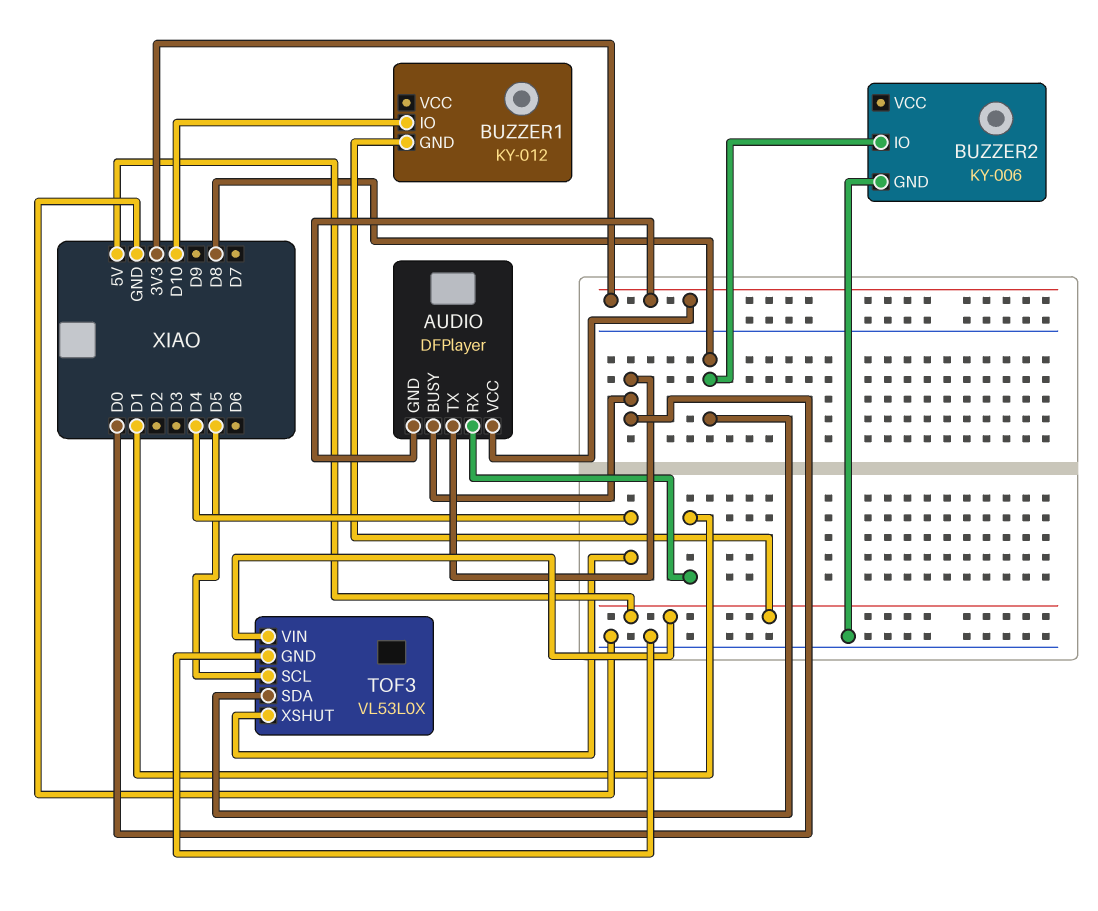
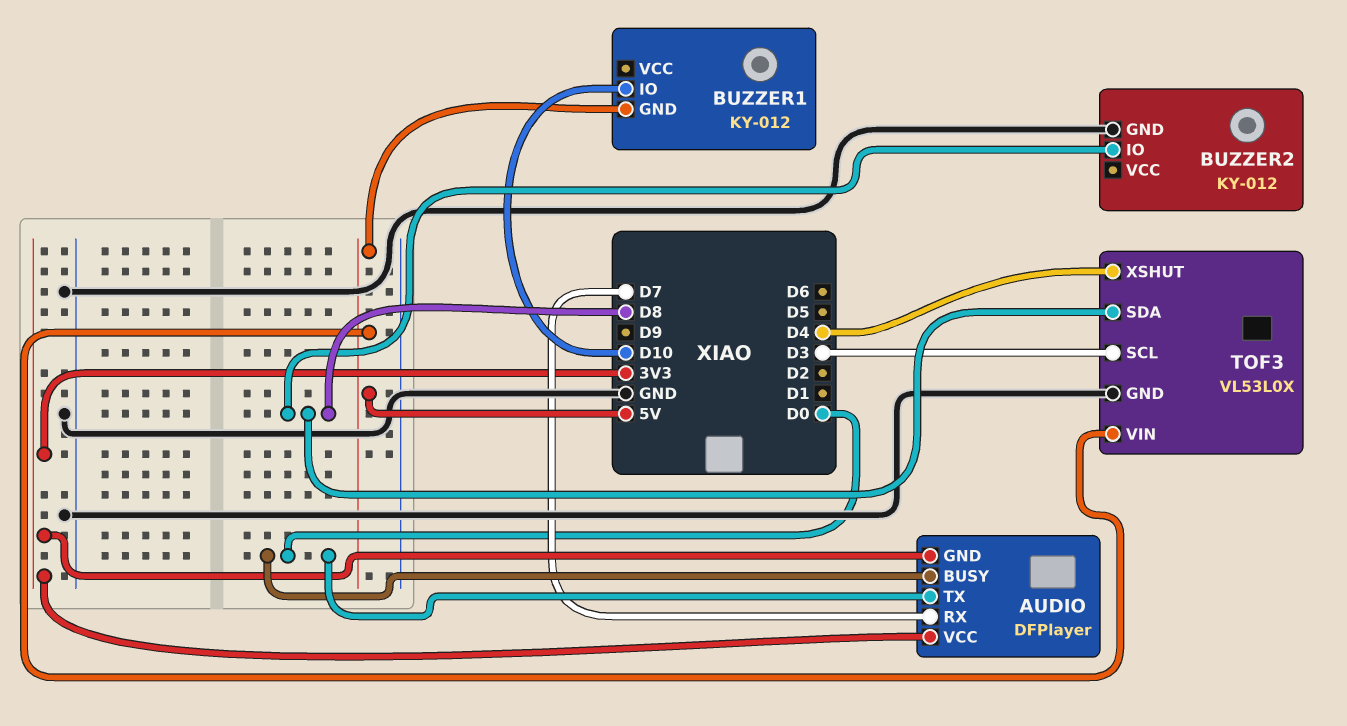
AUDIO pin RX: D1 -> D7
BUZZER2: KY-006 -> KY-012
TOF3 pin SCL: D5 -> D3

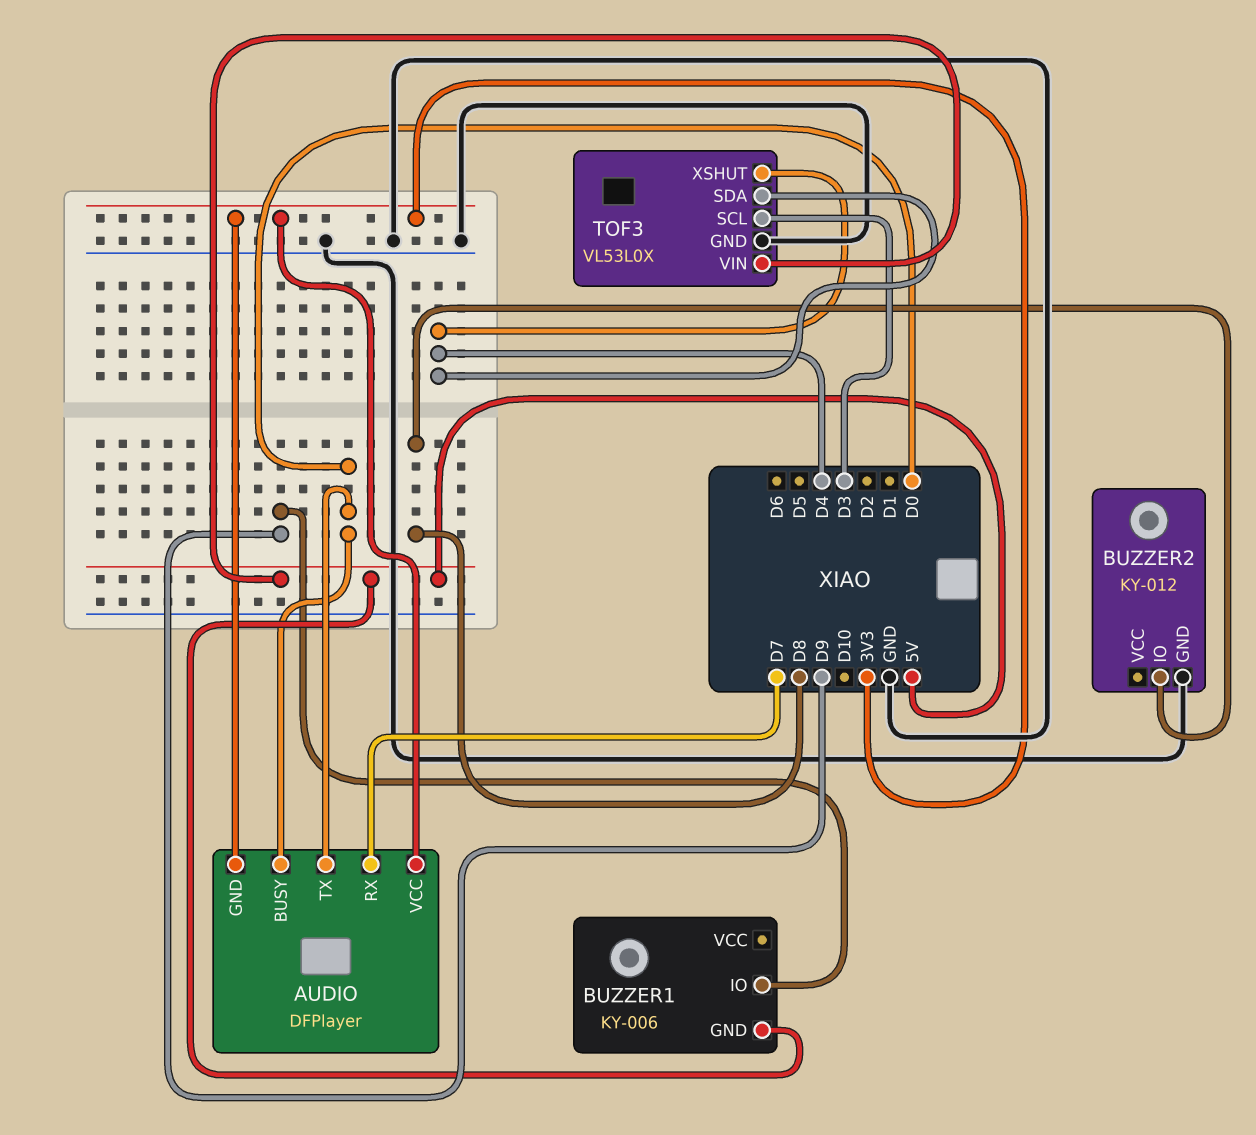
BUZZER1: KY-012 -> KY-006
BUZZER1 pin IO: D10 -> D9
TOF3 pin SDA: D8 -> D4

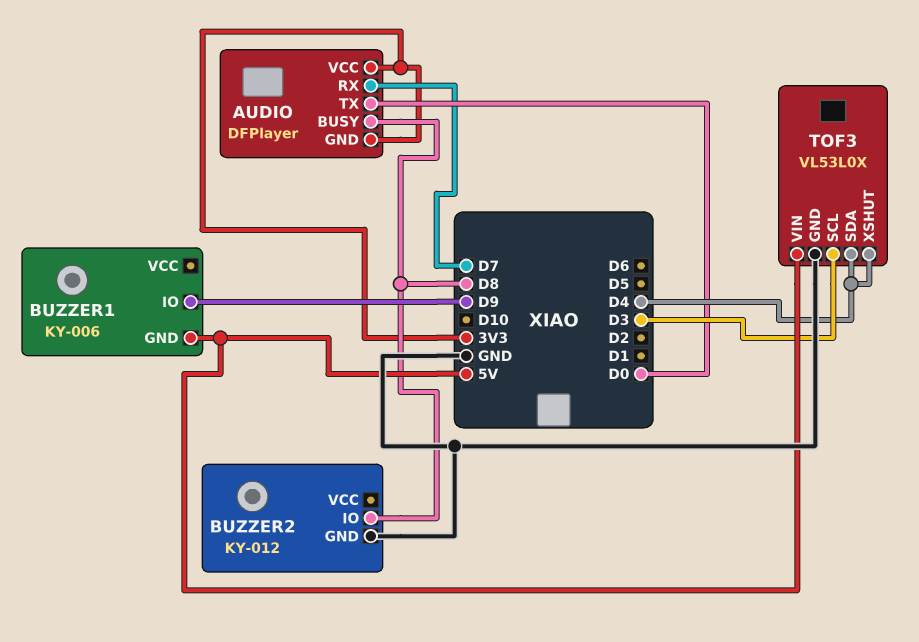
AUDIO pin BUSY: D0 -> D8

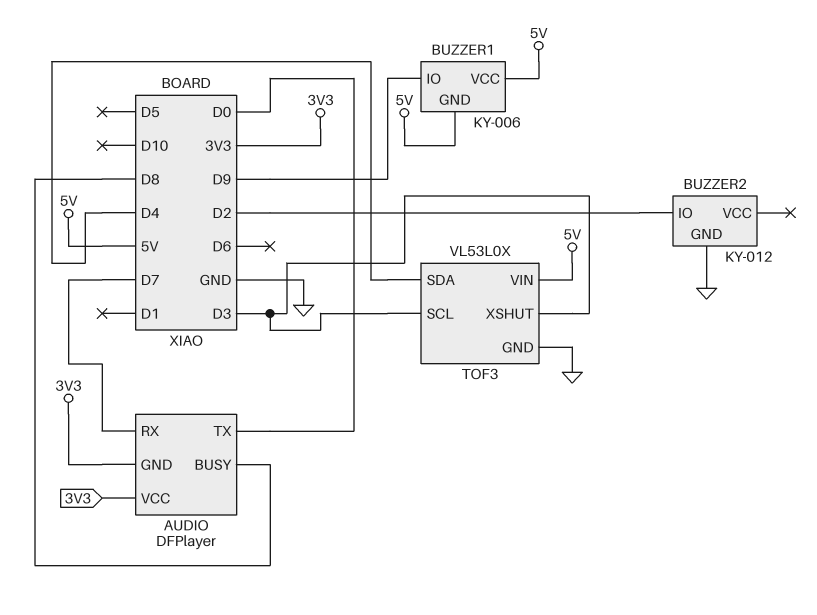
BUZZER1 pin VCC: none -> 5V
BUZZER2 pin IO: D8 -> D2
TOF3 pin XSHUT: D4 -> D3

